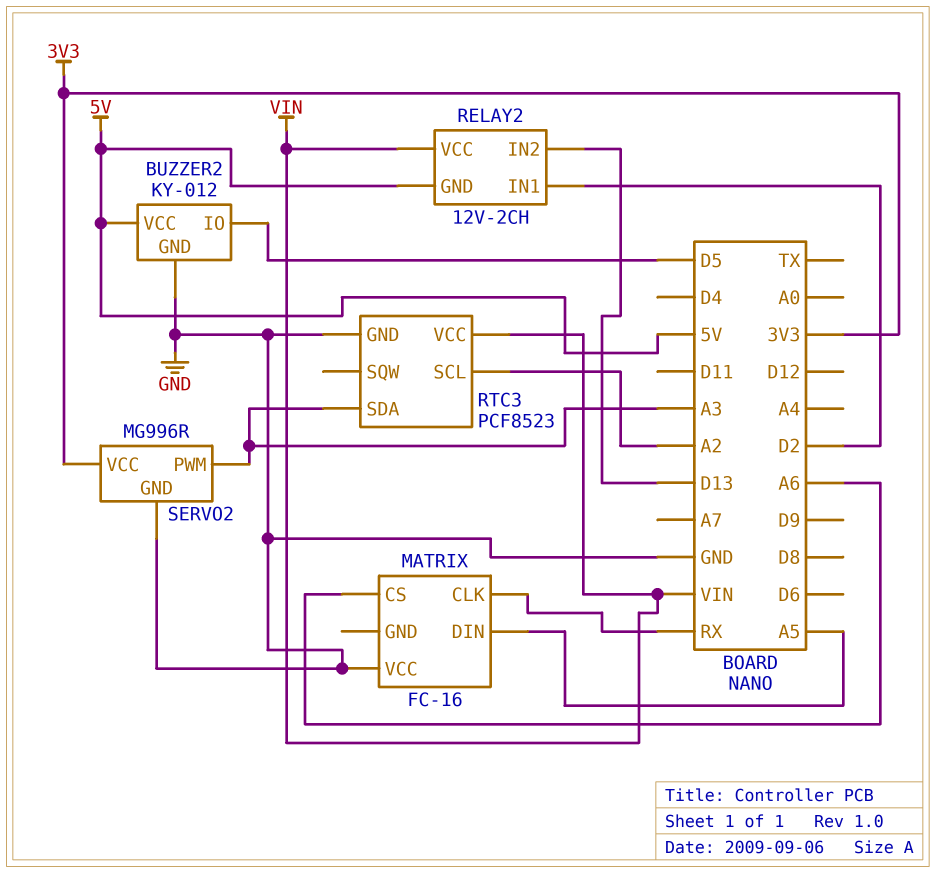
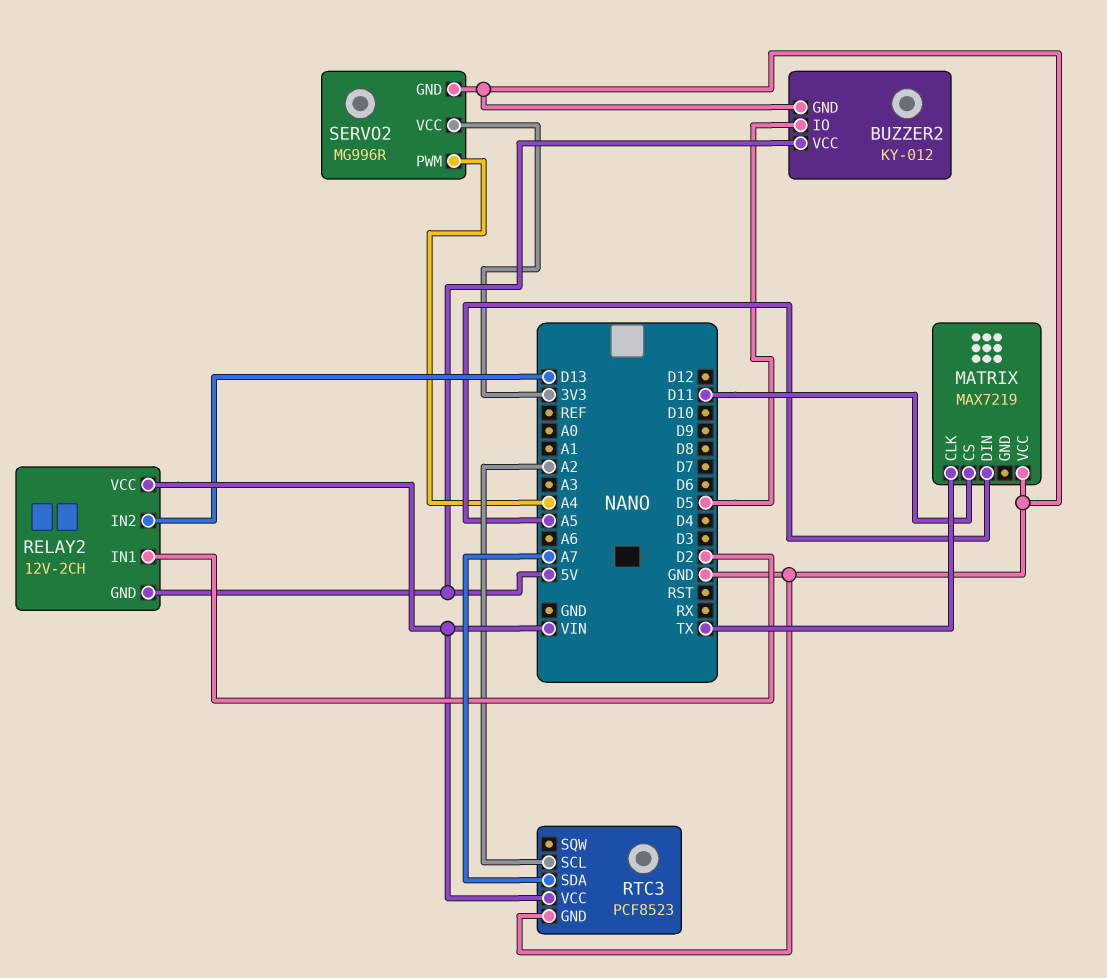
MATRIX: FC-16 -> MAX7219
MATRIX pin CLK: RX -> TX
MATRIX pin CS: A6 -> D11
RTC3 pin SDA: A3 -> A7
SERVO2 pin PWM: A3 -> A4

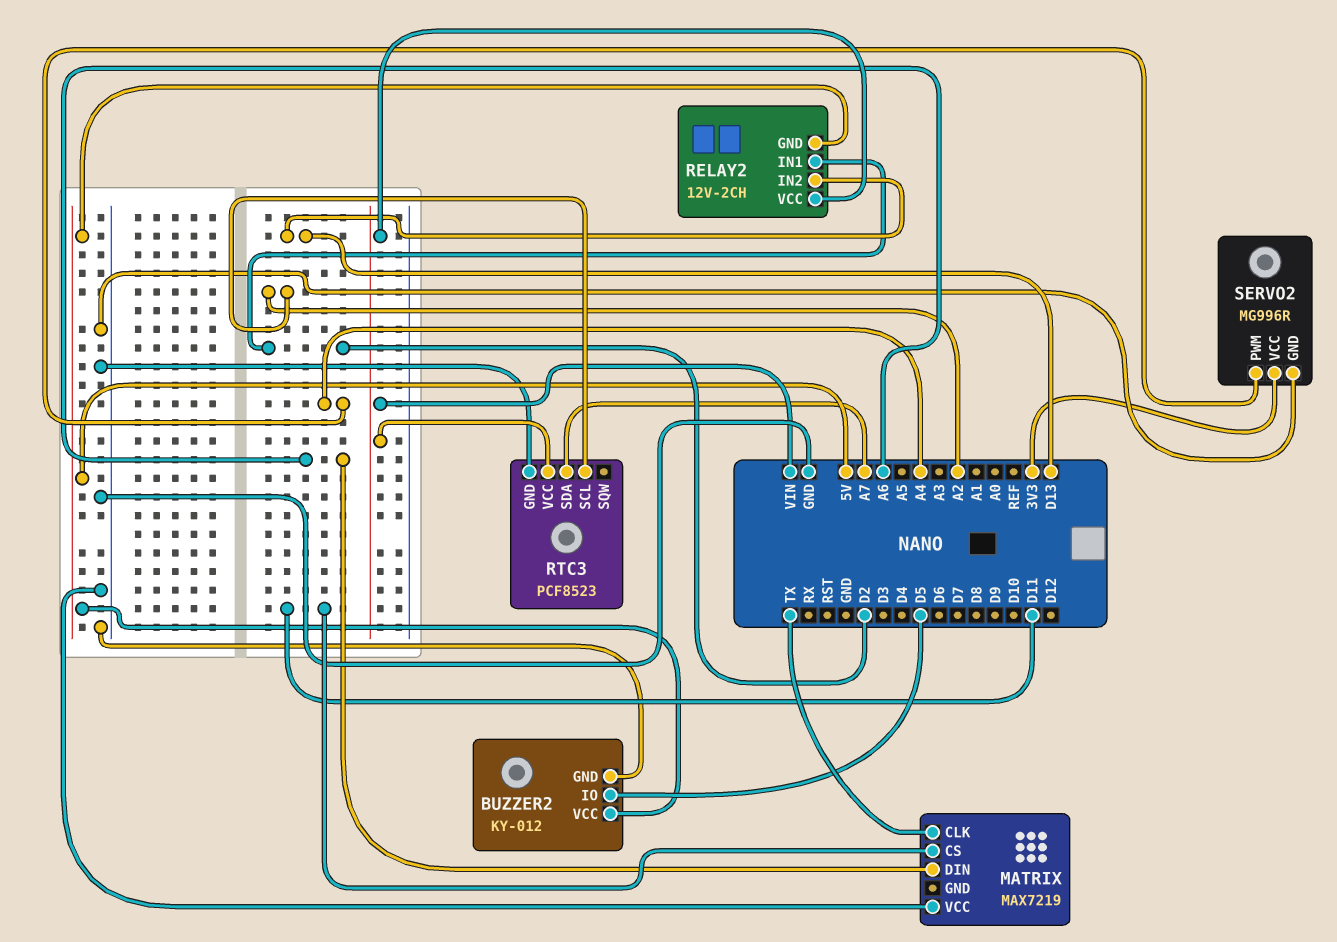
MATRIX pin DIN: A5 -> A6

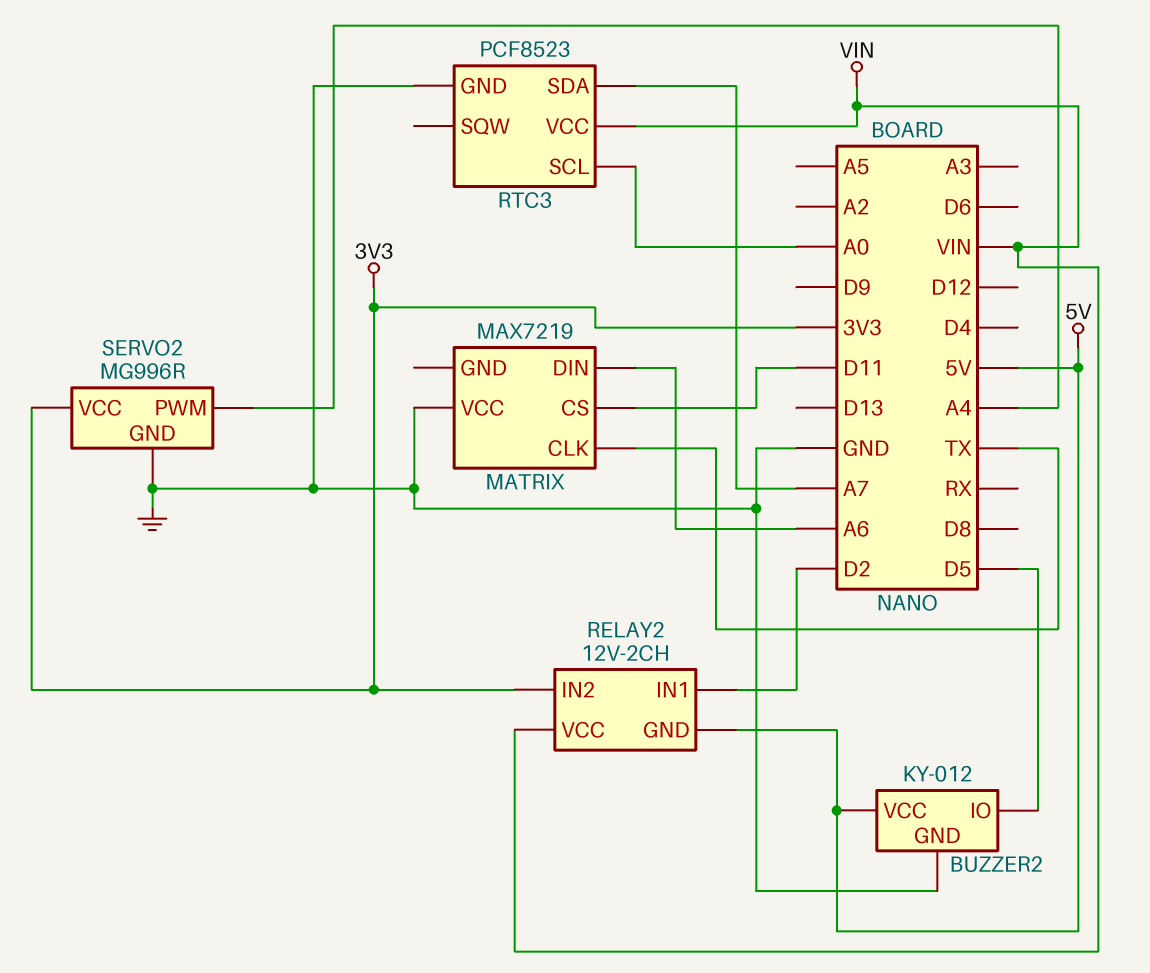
RELAY2 pin IN2: D13 -> 3V3
RTC3 pin SCL: A2 -> A0

